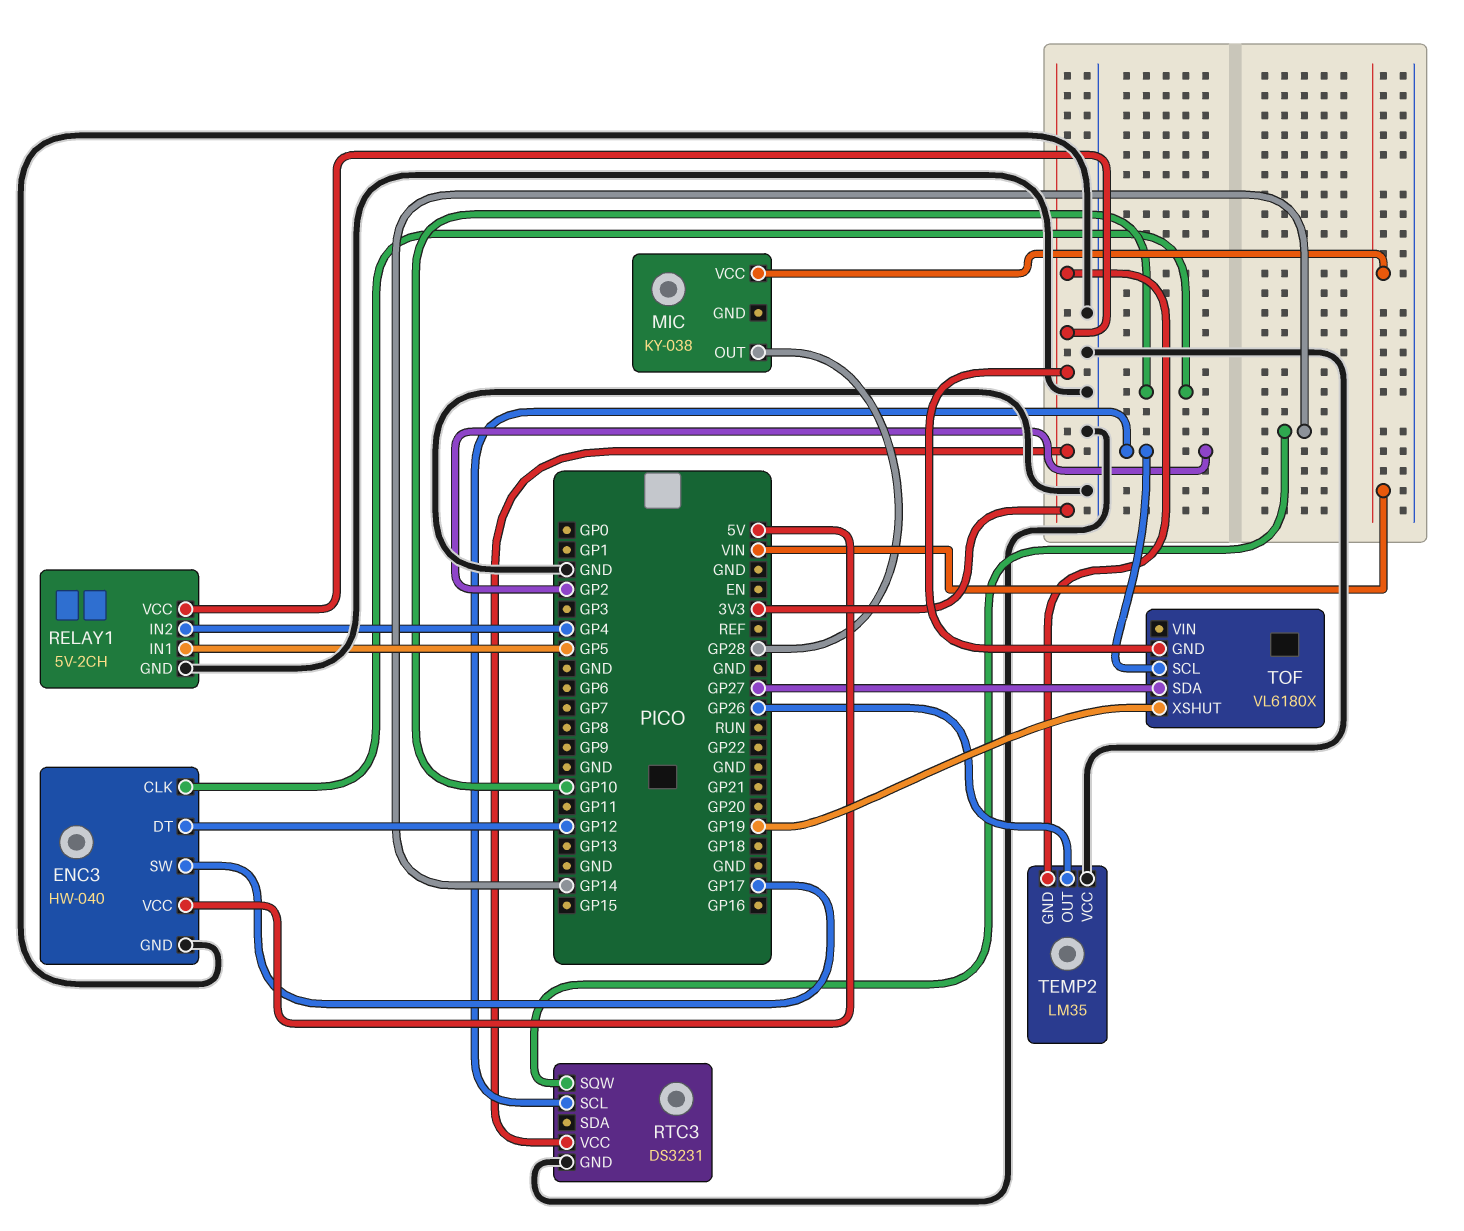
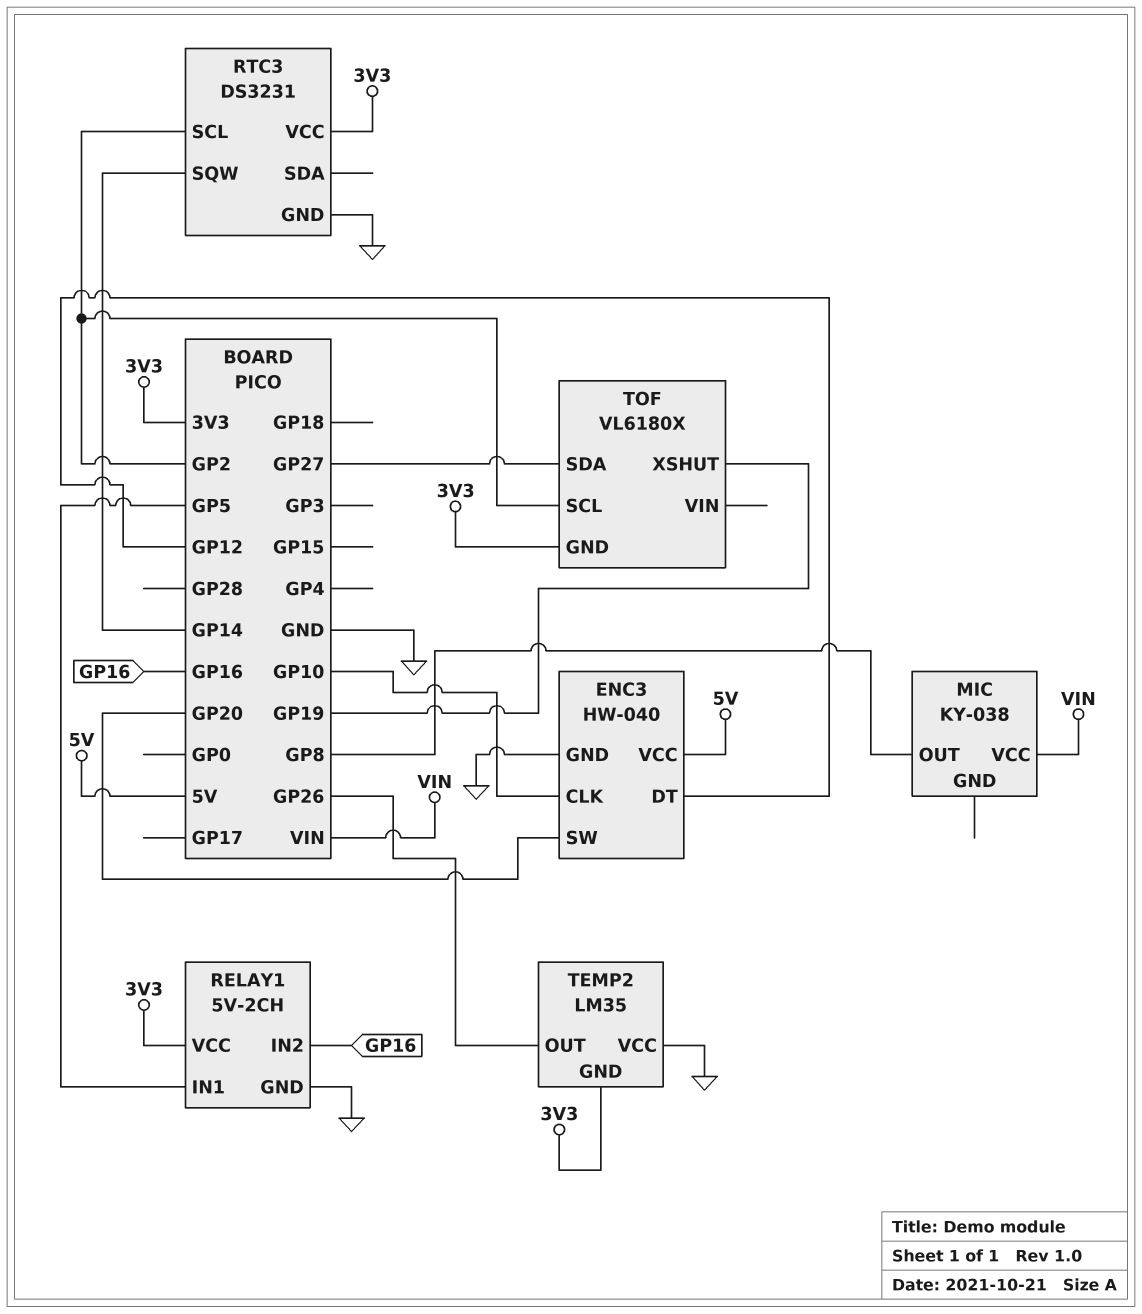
ENC3 pin SW: GP17 -> GP20
MIC pin OUT: GP28 -> GP8
RELAY1 pin IN2: GP4 -> GP16

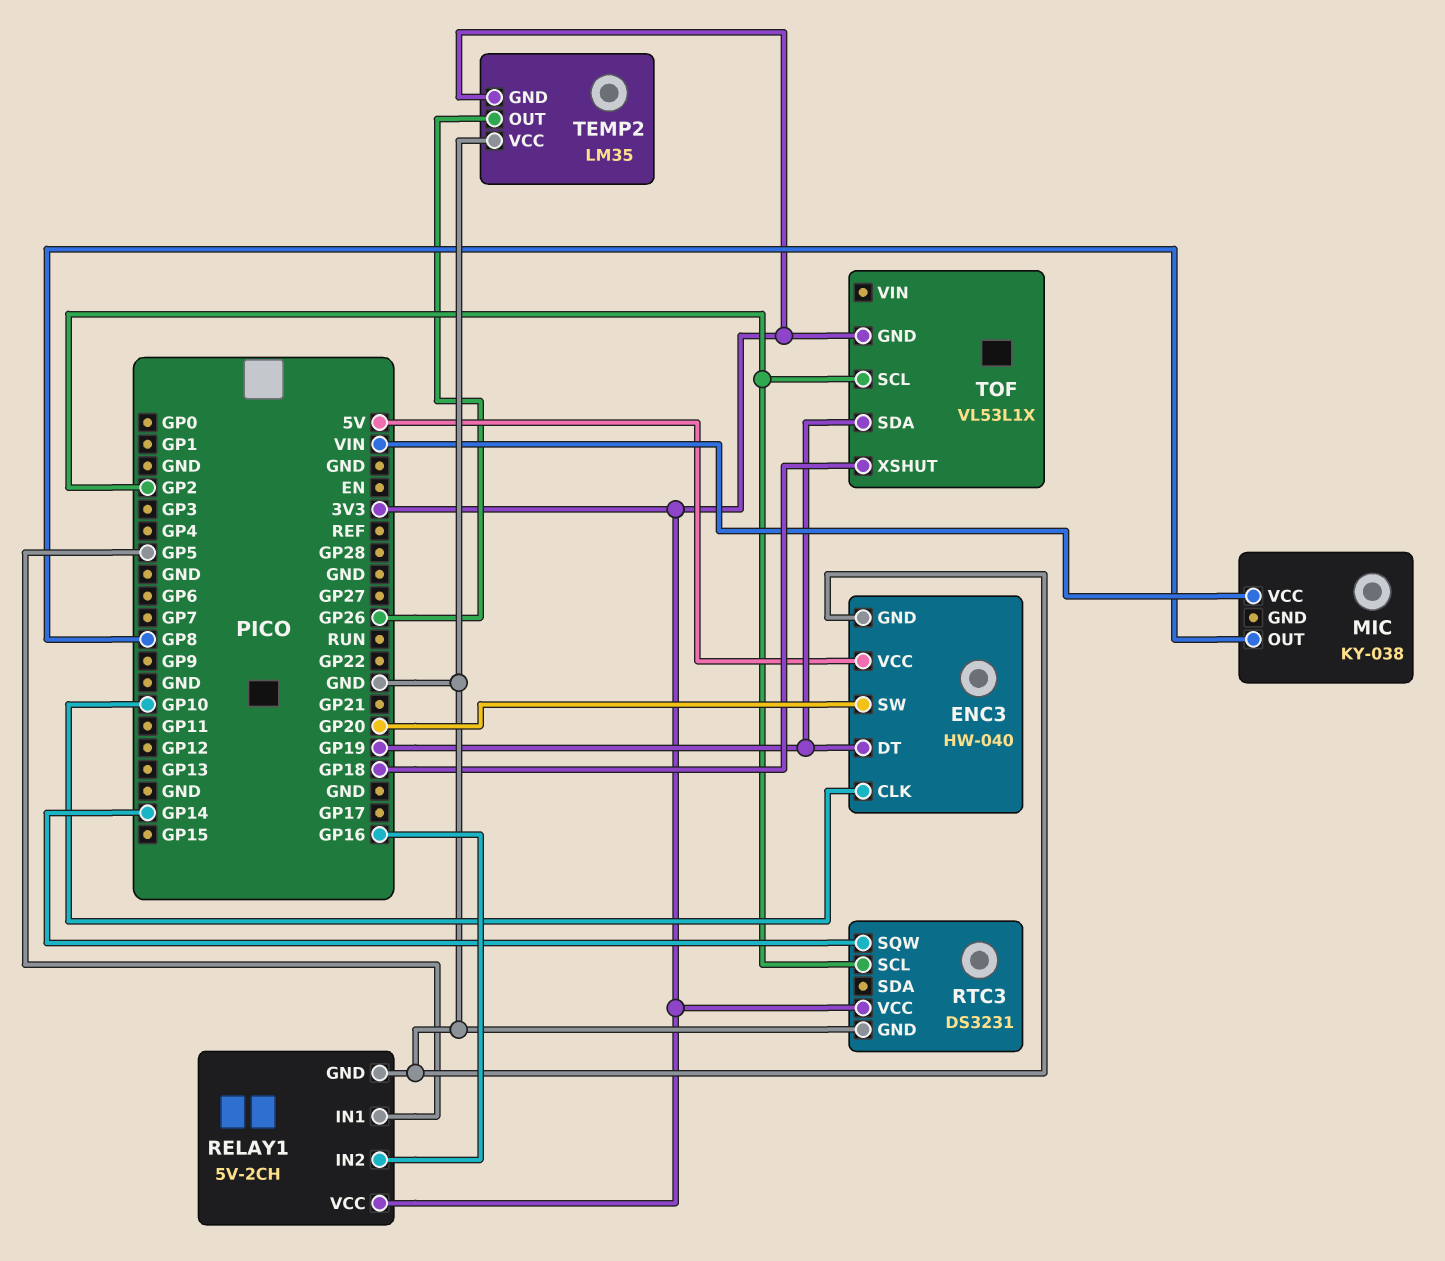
ENC3 pin DT: GP12 -> GP19
TOF: VL6180X -> VL53L1X
TOF pin SDA: GP27 -> GP19
TOF pin XSHUT: GP19 -> GP18

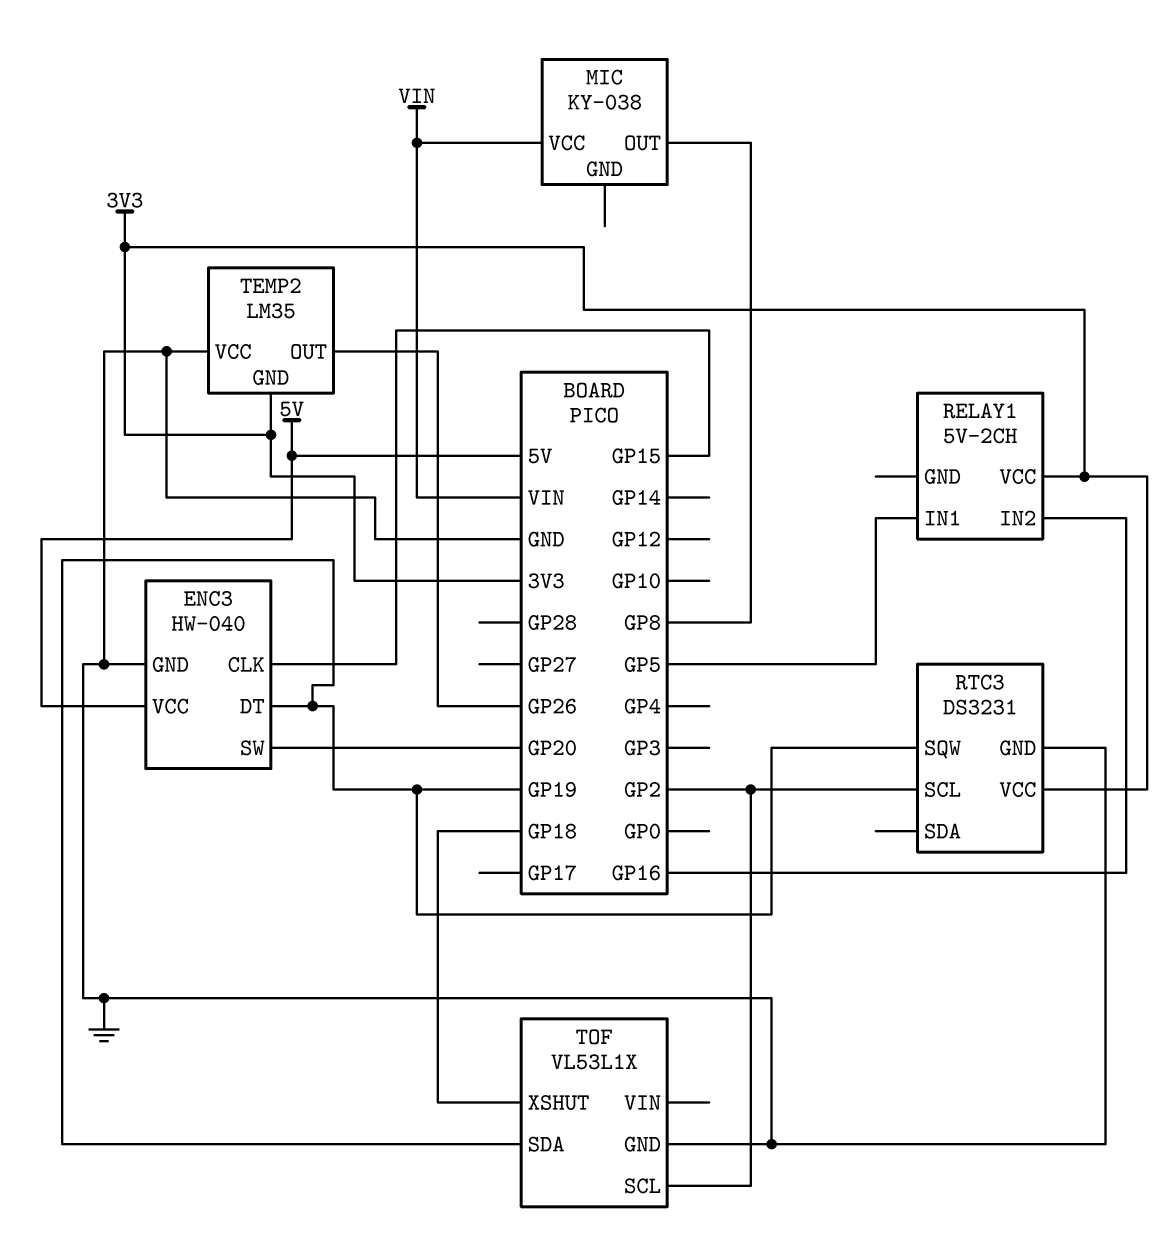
ENC3 pin CLK: GP10 -> GP15
RELAY1 pin GND: GND -> none
RTC3 pin SQW: GP14 -> GP19
TOF pin GND: 3V3 -> GND

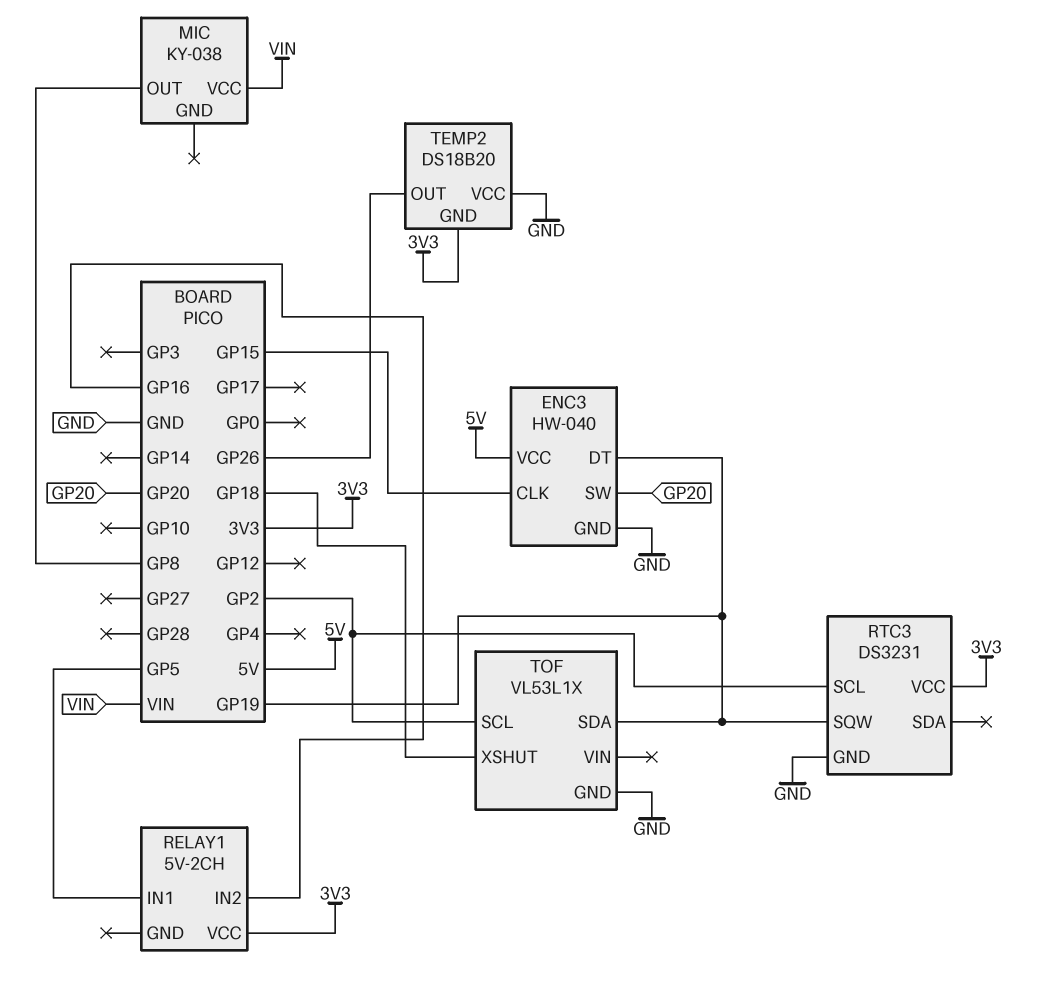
TEMP2: LM35 -> DS18B20

